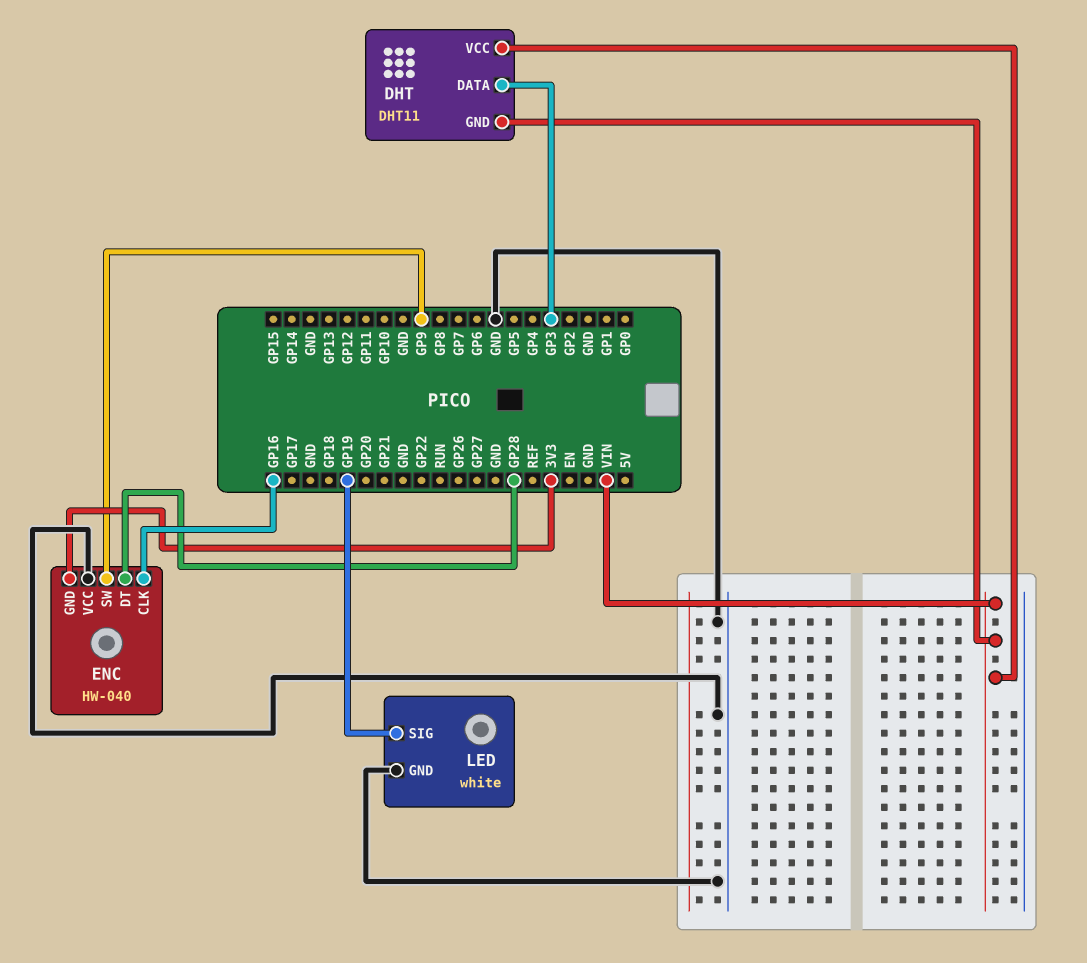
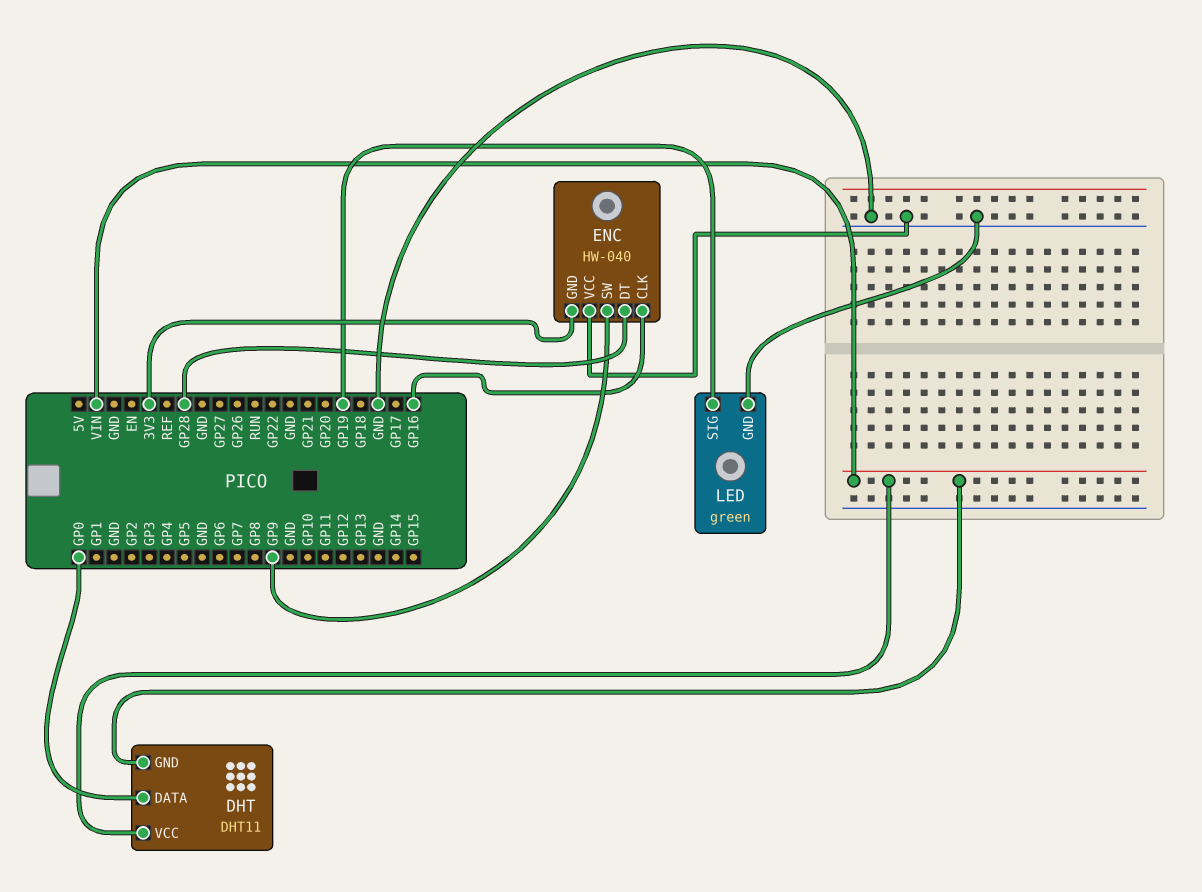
DHT pin DATA: GP3 -> GP0
LED: white -> green

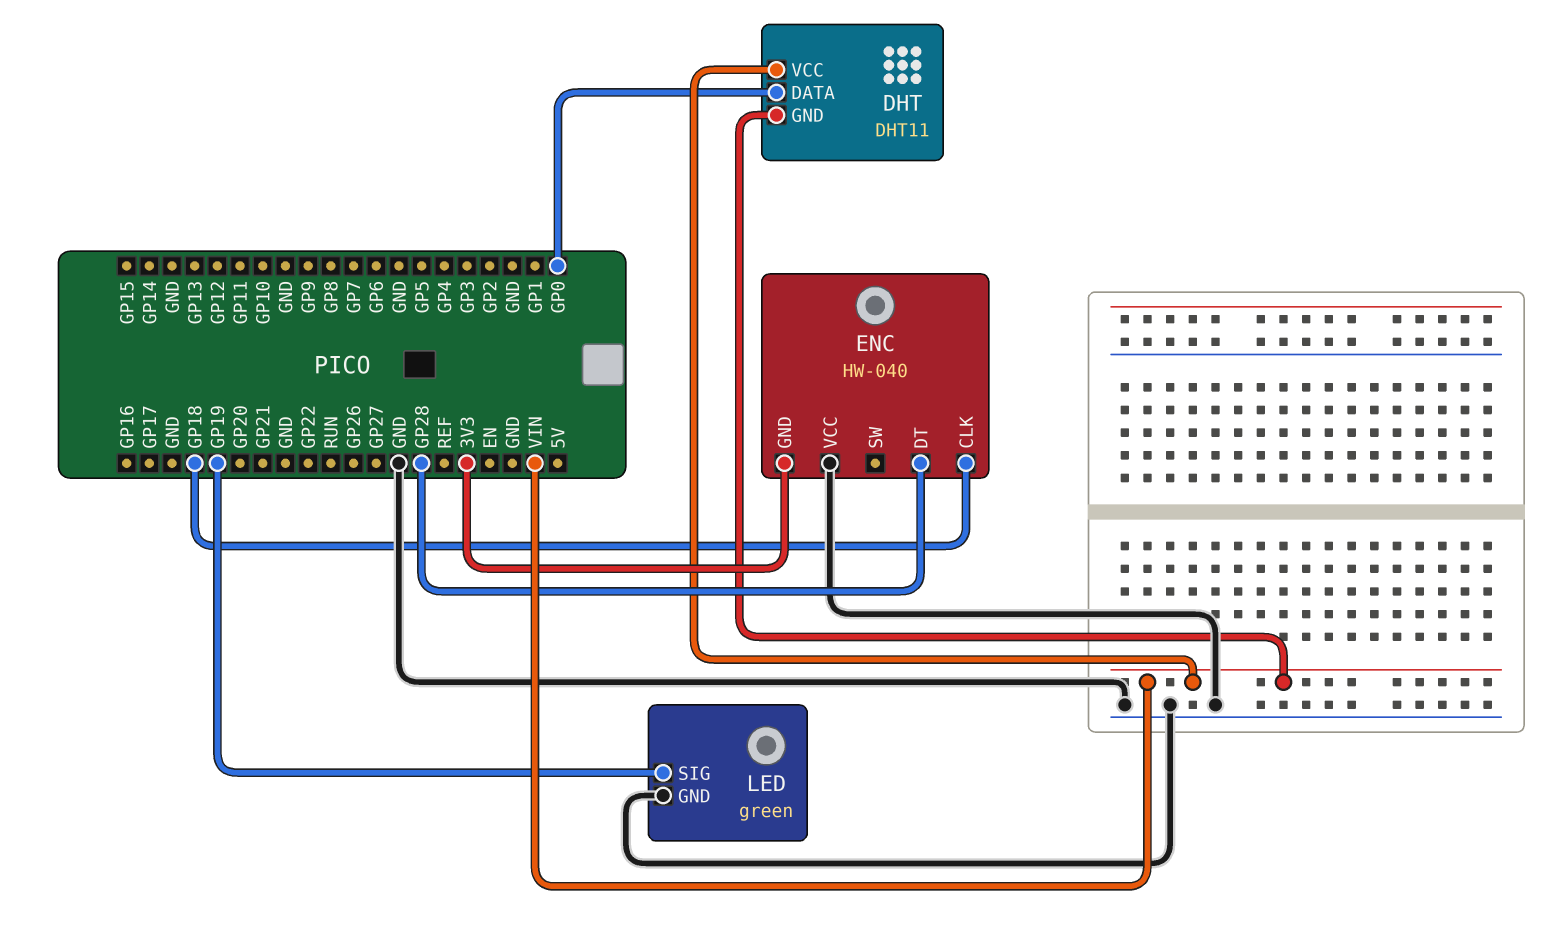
ENC pin CLK: GP16 -> GP18
ENC pin SW: GP9 -> none

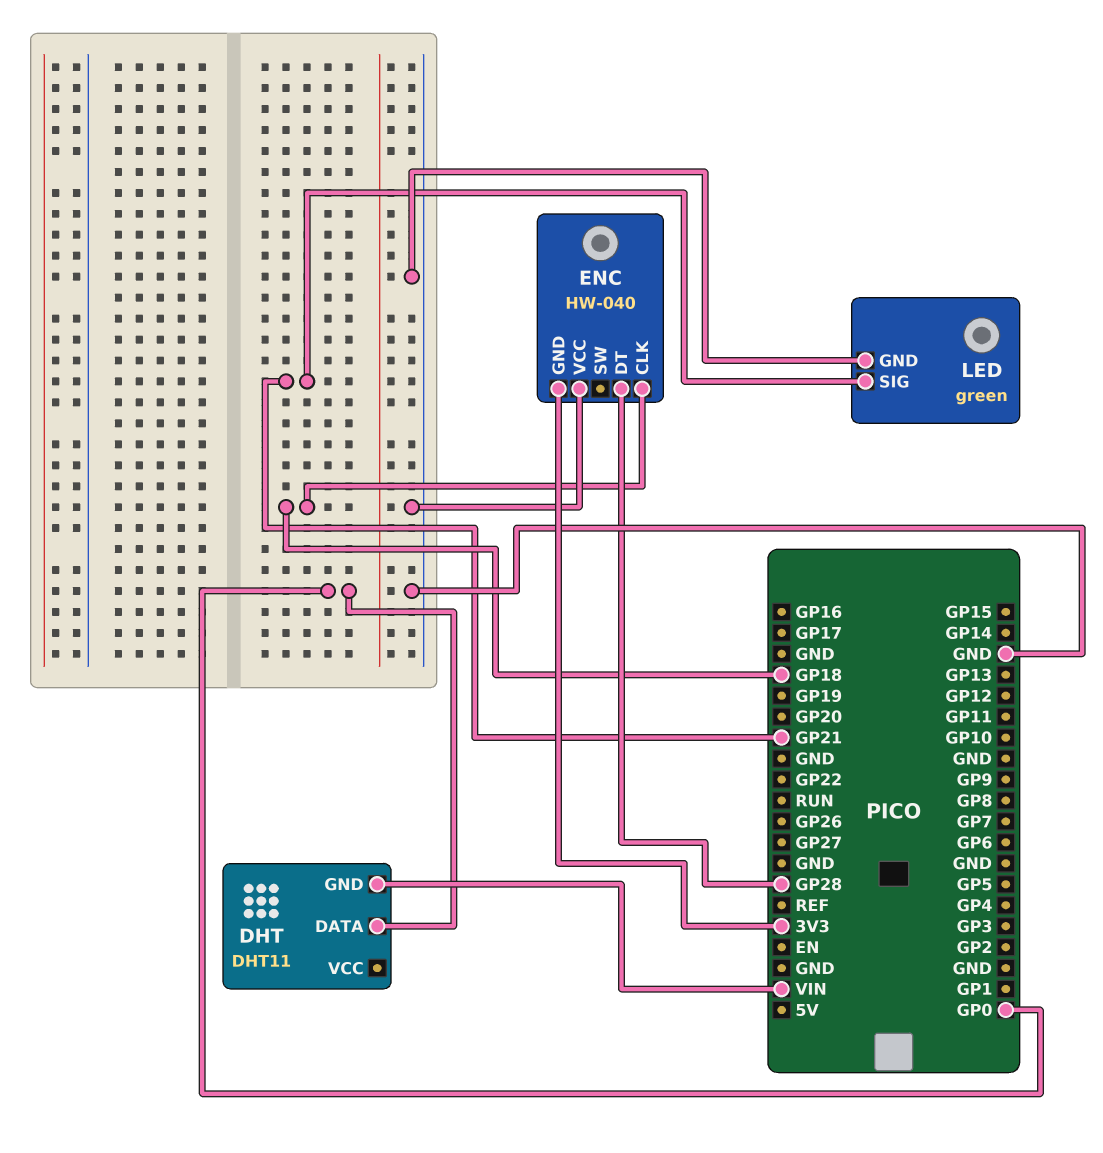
DHT pin VCC: VIN -> none
LED pin SIG: GP19 -> GP21

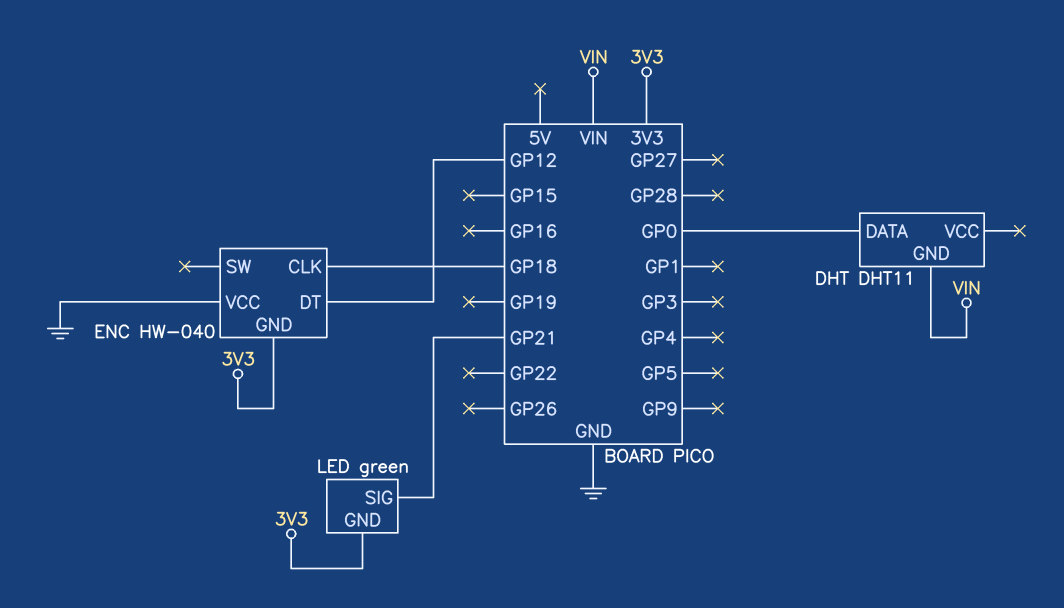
ENC pin DT: GP28 -> GP12
LED pin GND: GND -> 3V3

